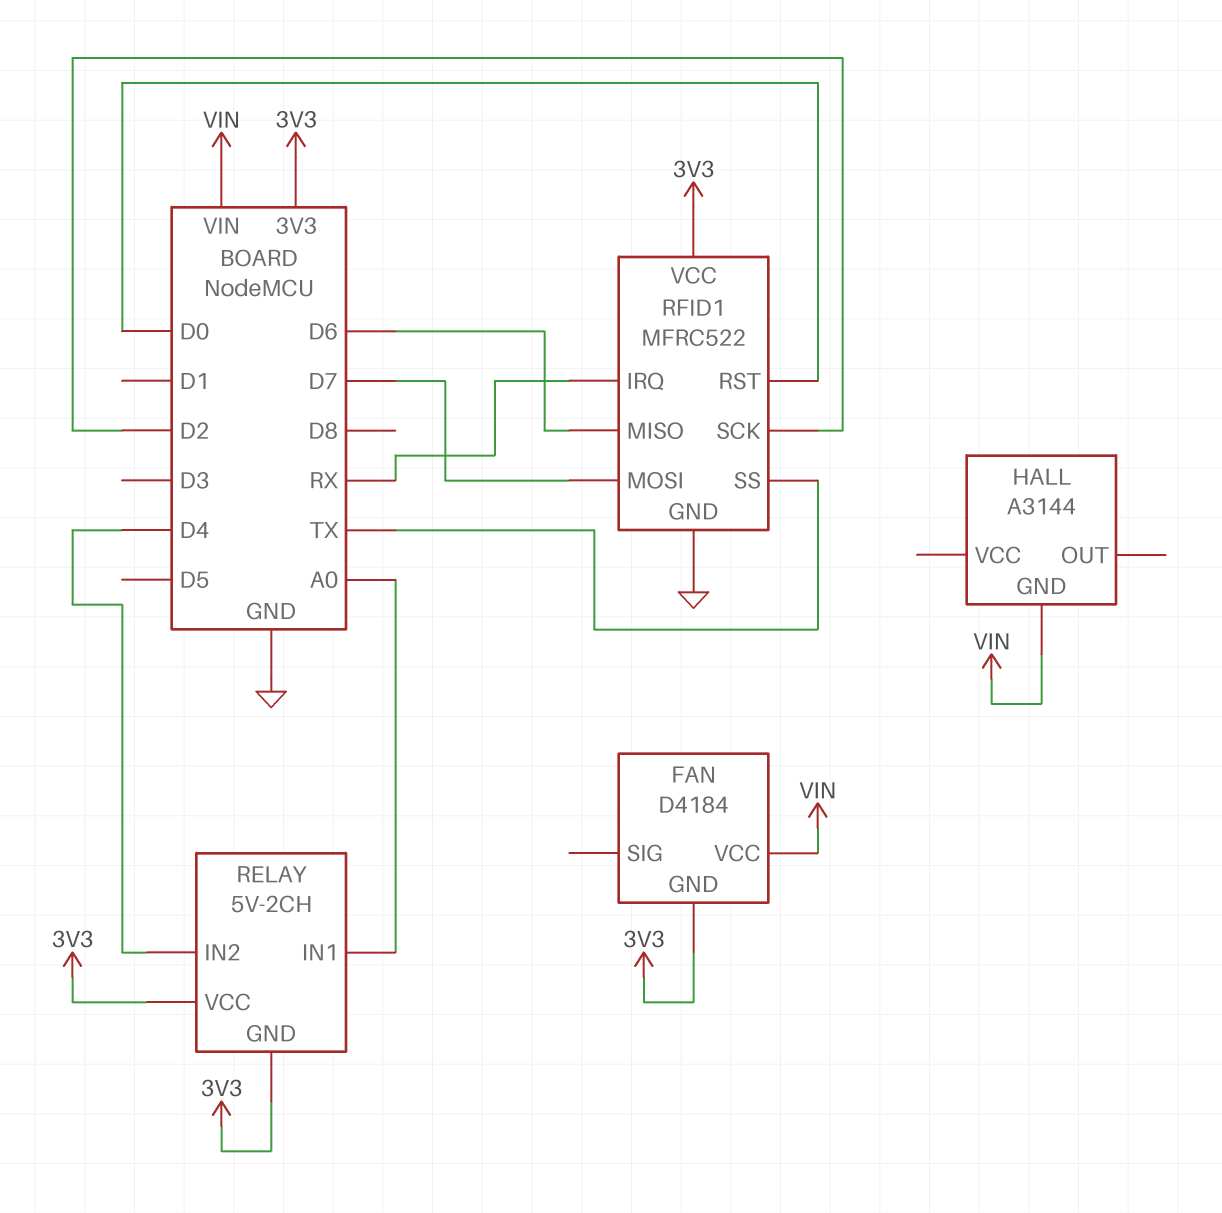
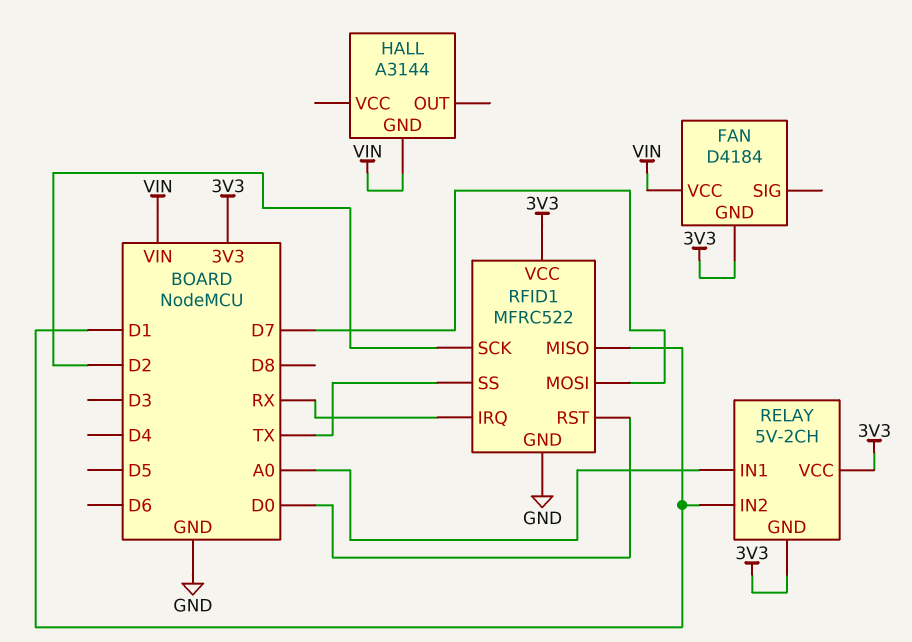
RELAY pin IN2: D4 -> D1
RFID1 pin MISO: D6 -> D1

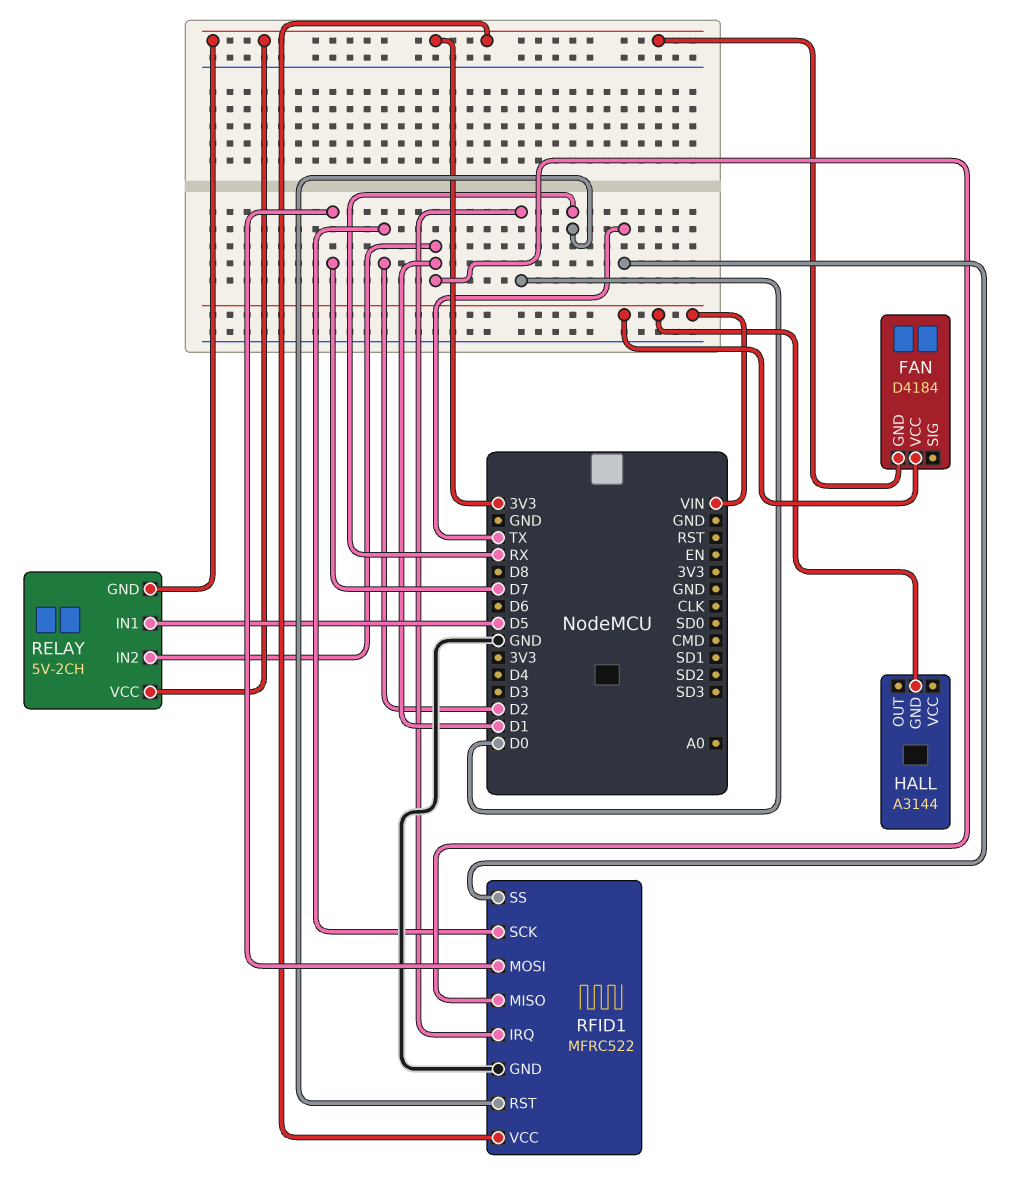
RELAY pin IN1: A0 -> D5
RFID1 pin IRQ: RX -> D0
RFID1 pin RST: D0 -> RX

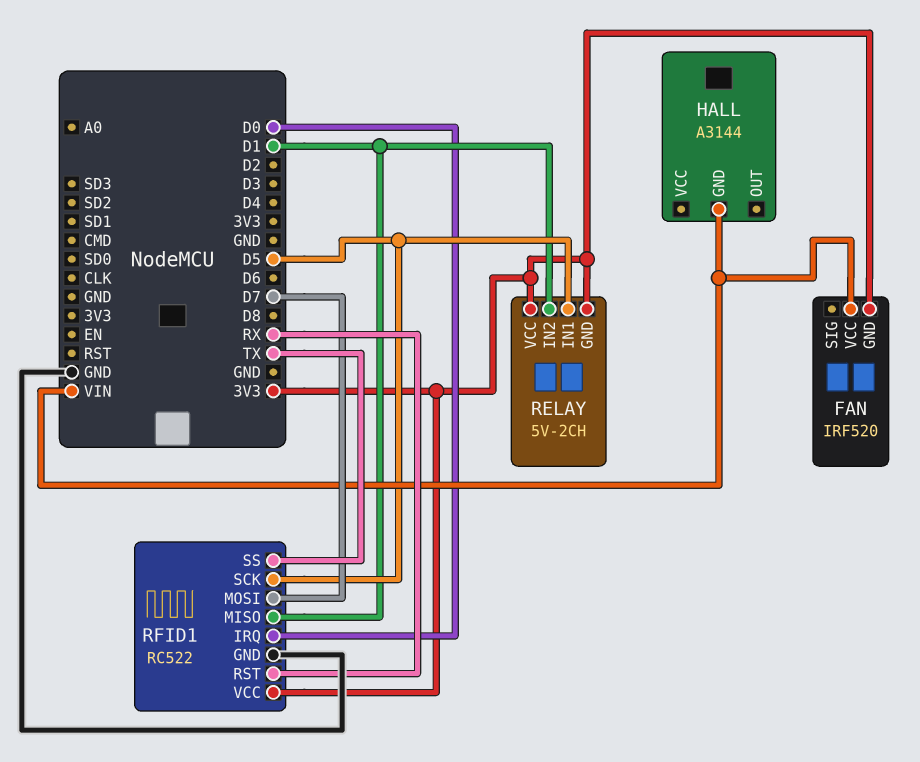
FAN: D4184 -> IRF520
RFID1: MFRC522 -> RC522
RFID1 pin SCK: D2 -> D5

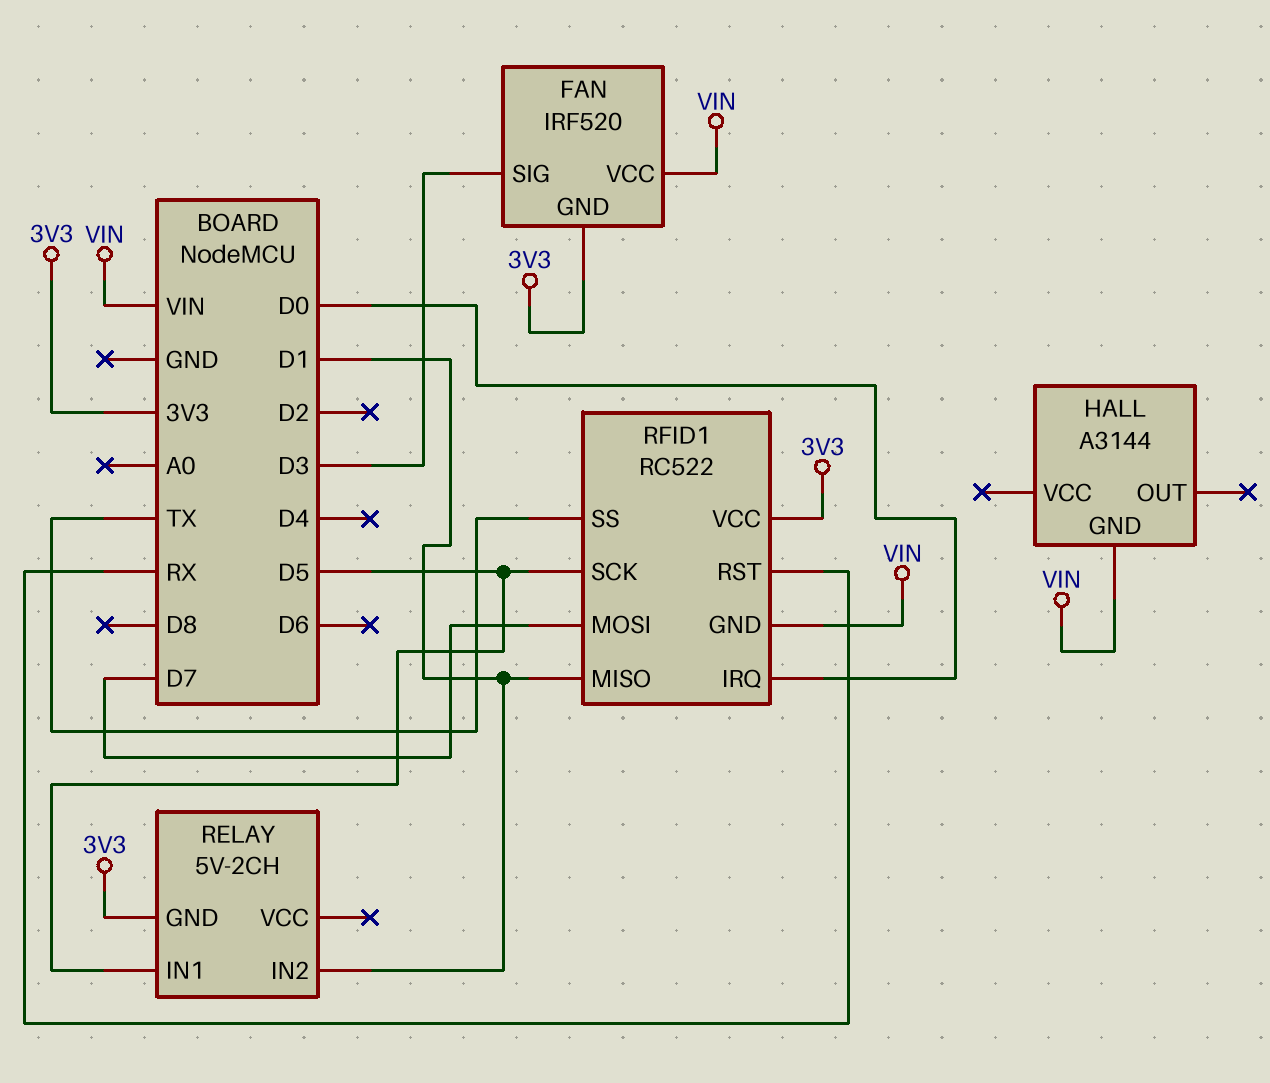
FAN pin SIG: none -> D3
RELAY pin VCC: 3V3 -> none
RFID1 pin GND: GND -> VIN

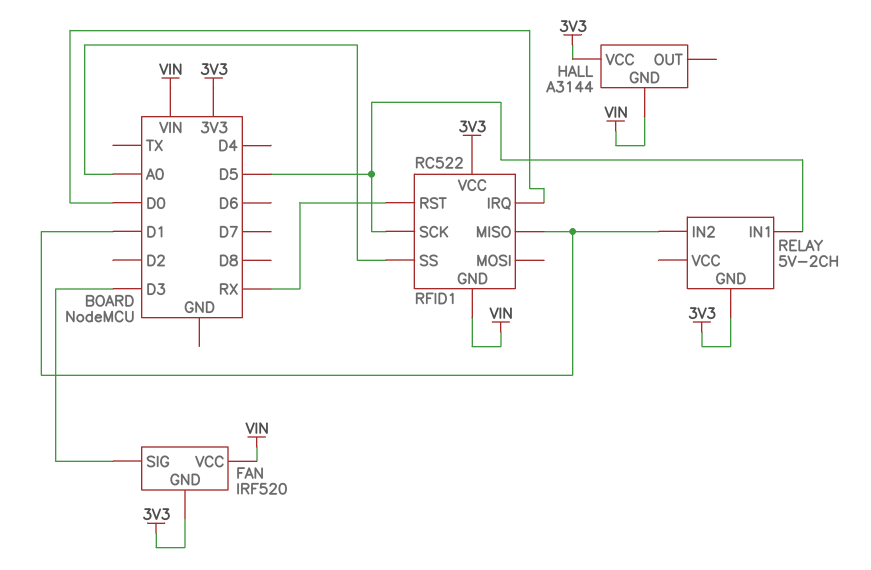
HALL pin VCC: none -> 3V3
RFID1 pin MOSI: D7 -> none
RFID1 pin SS: TX -> A0

